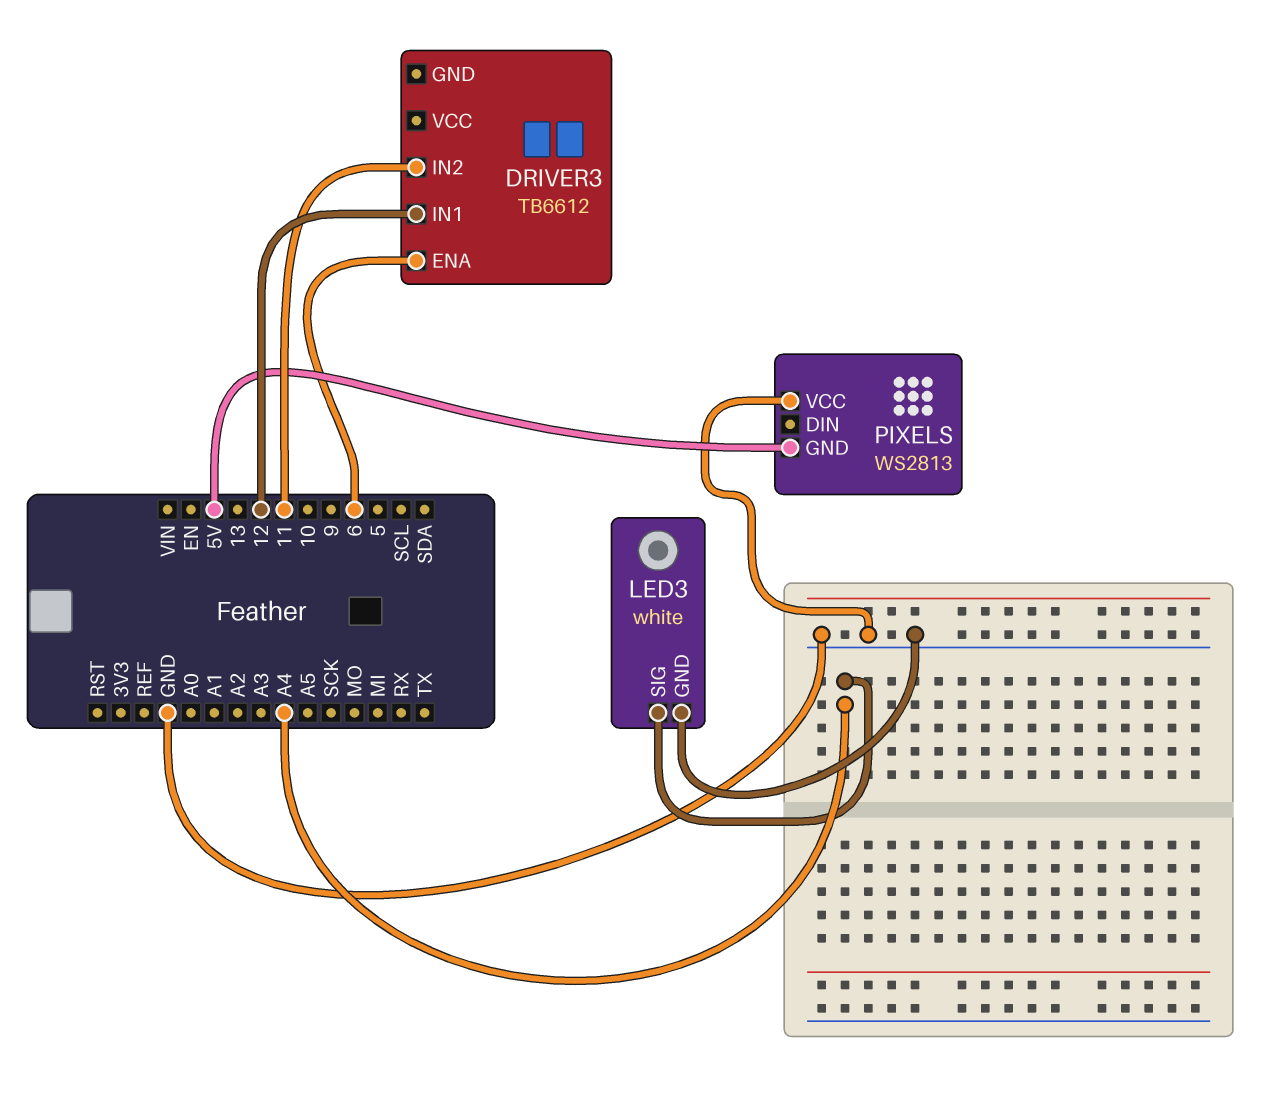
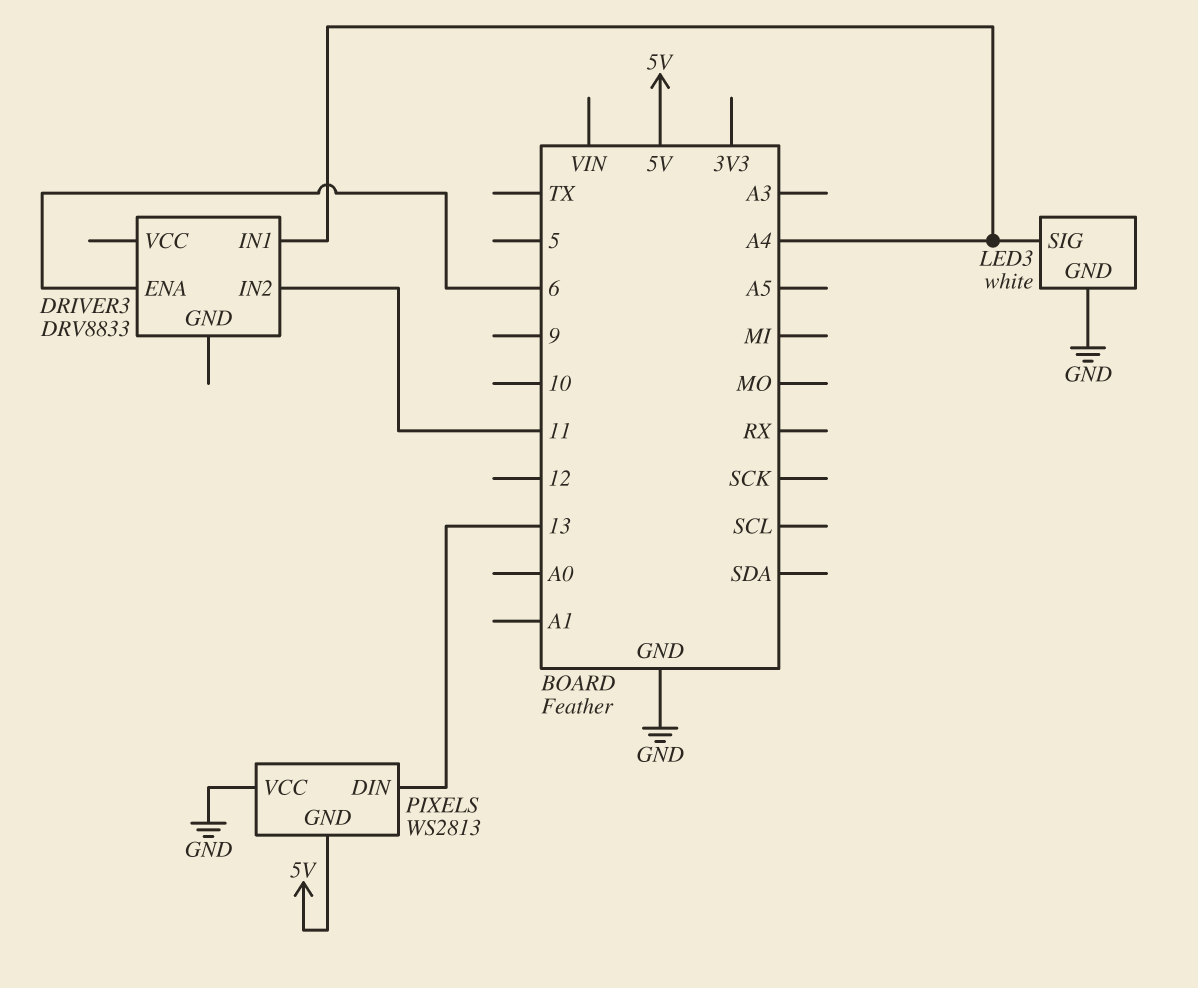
DRIVER3: TB6612 -> DRV8833
DRIVER3 pin IN1: 12 -> A4
PIXELS pin DIN: none -> 13

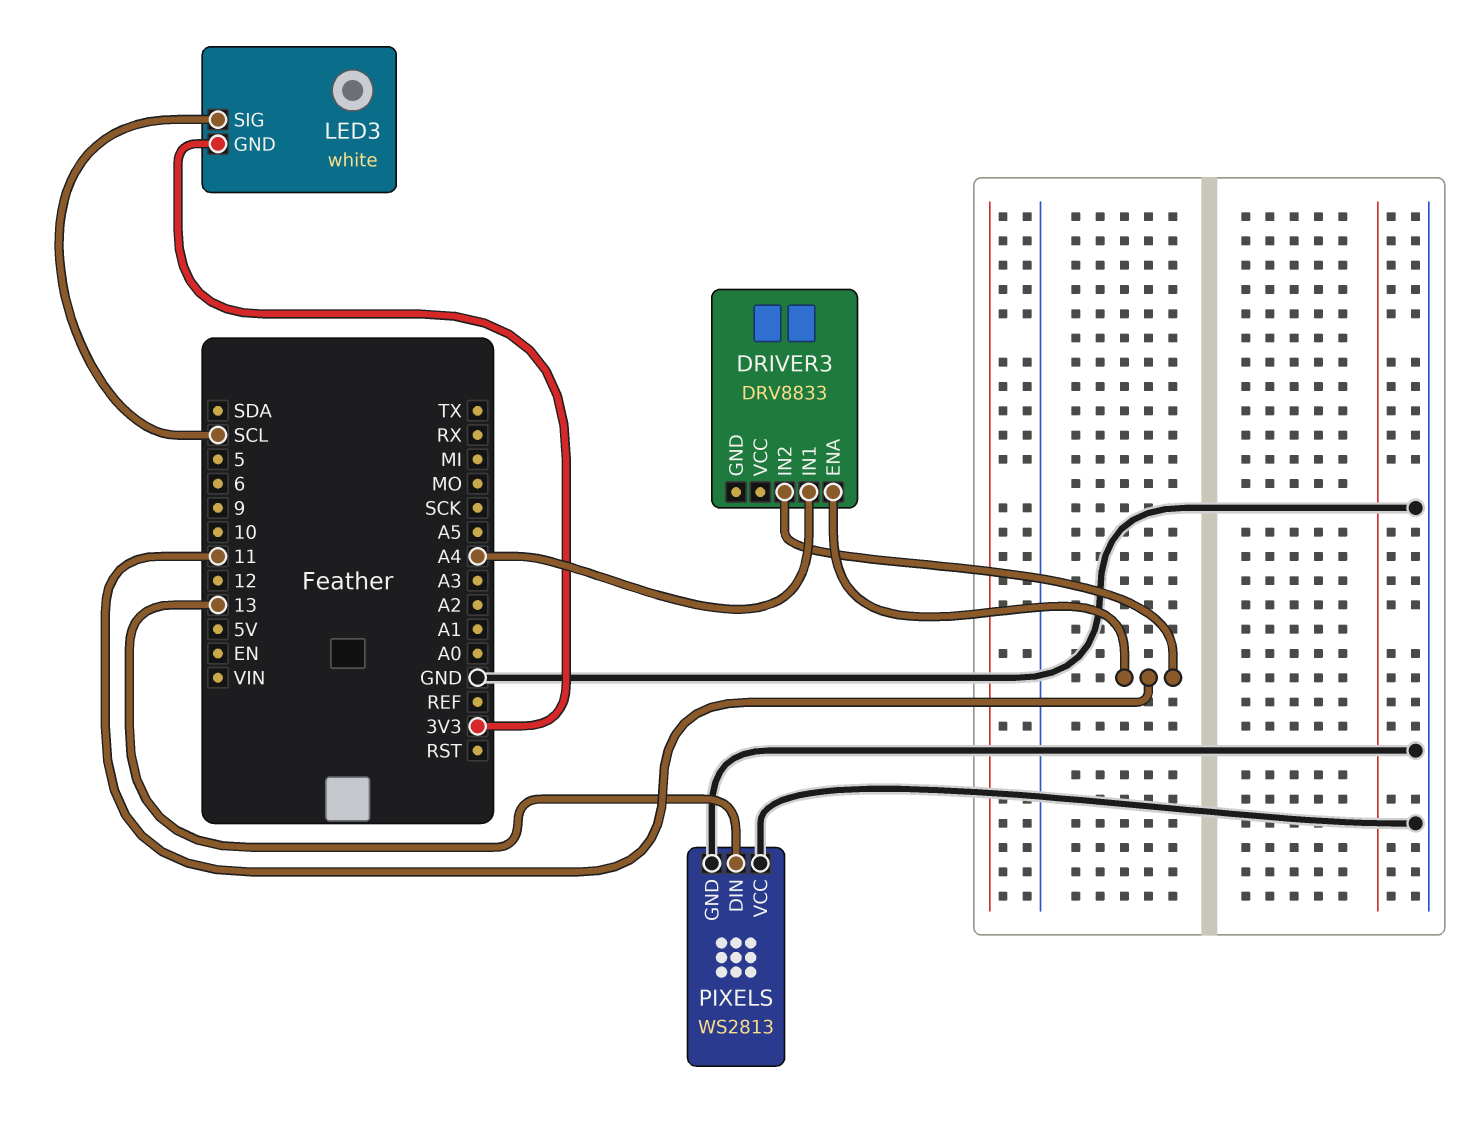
DRIVER3 pin ENA: 6 -> 11
LED3 pin GND: GND -> 3V3
LED3 pin SIG: A4 -> SCL
PIXELS pin GND: 5V -> GND

